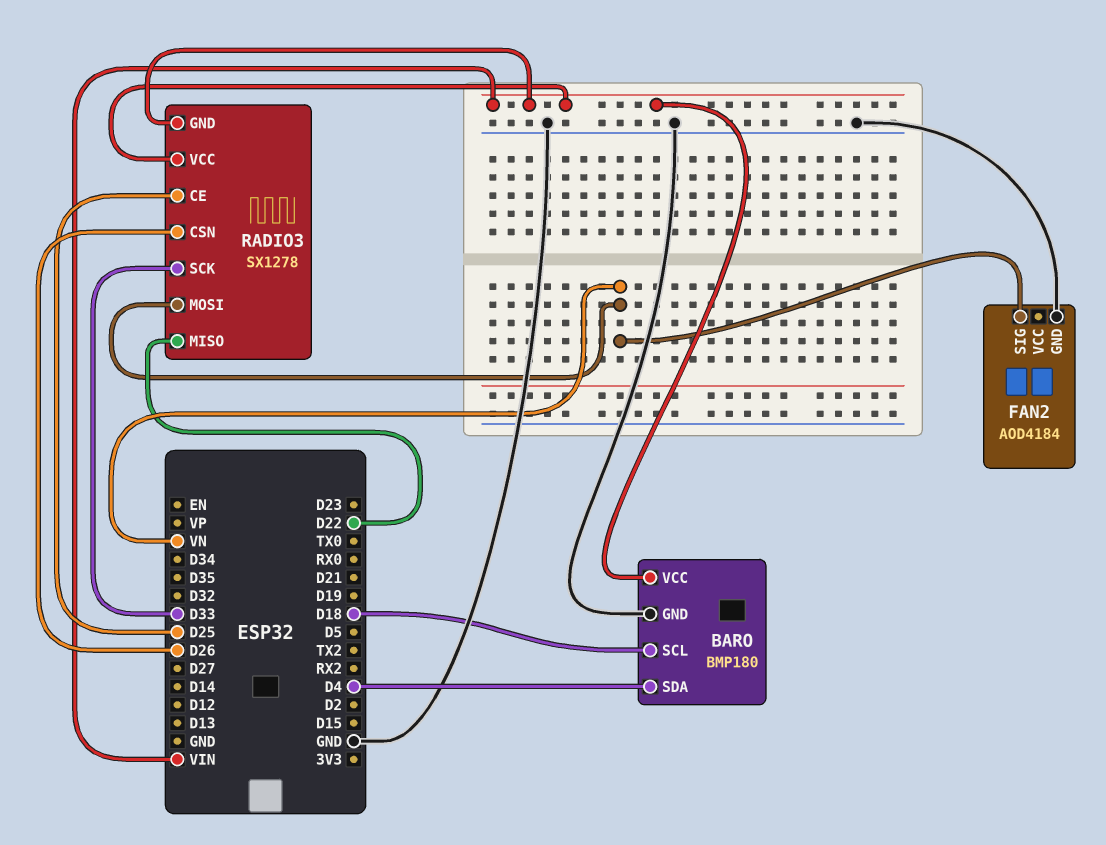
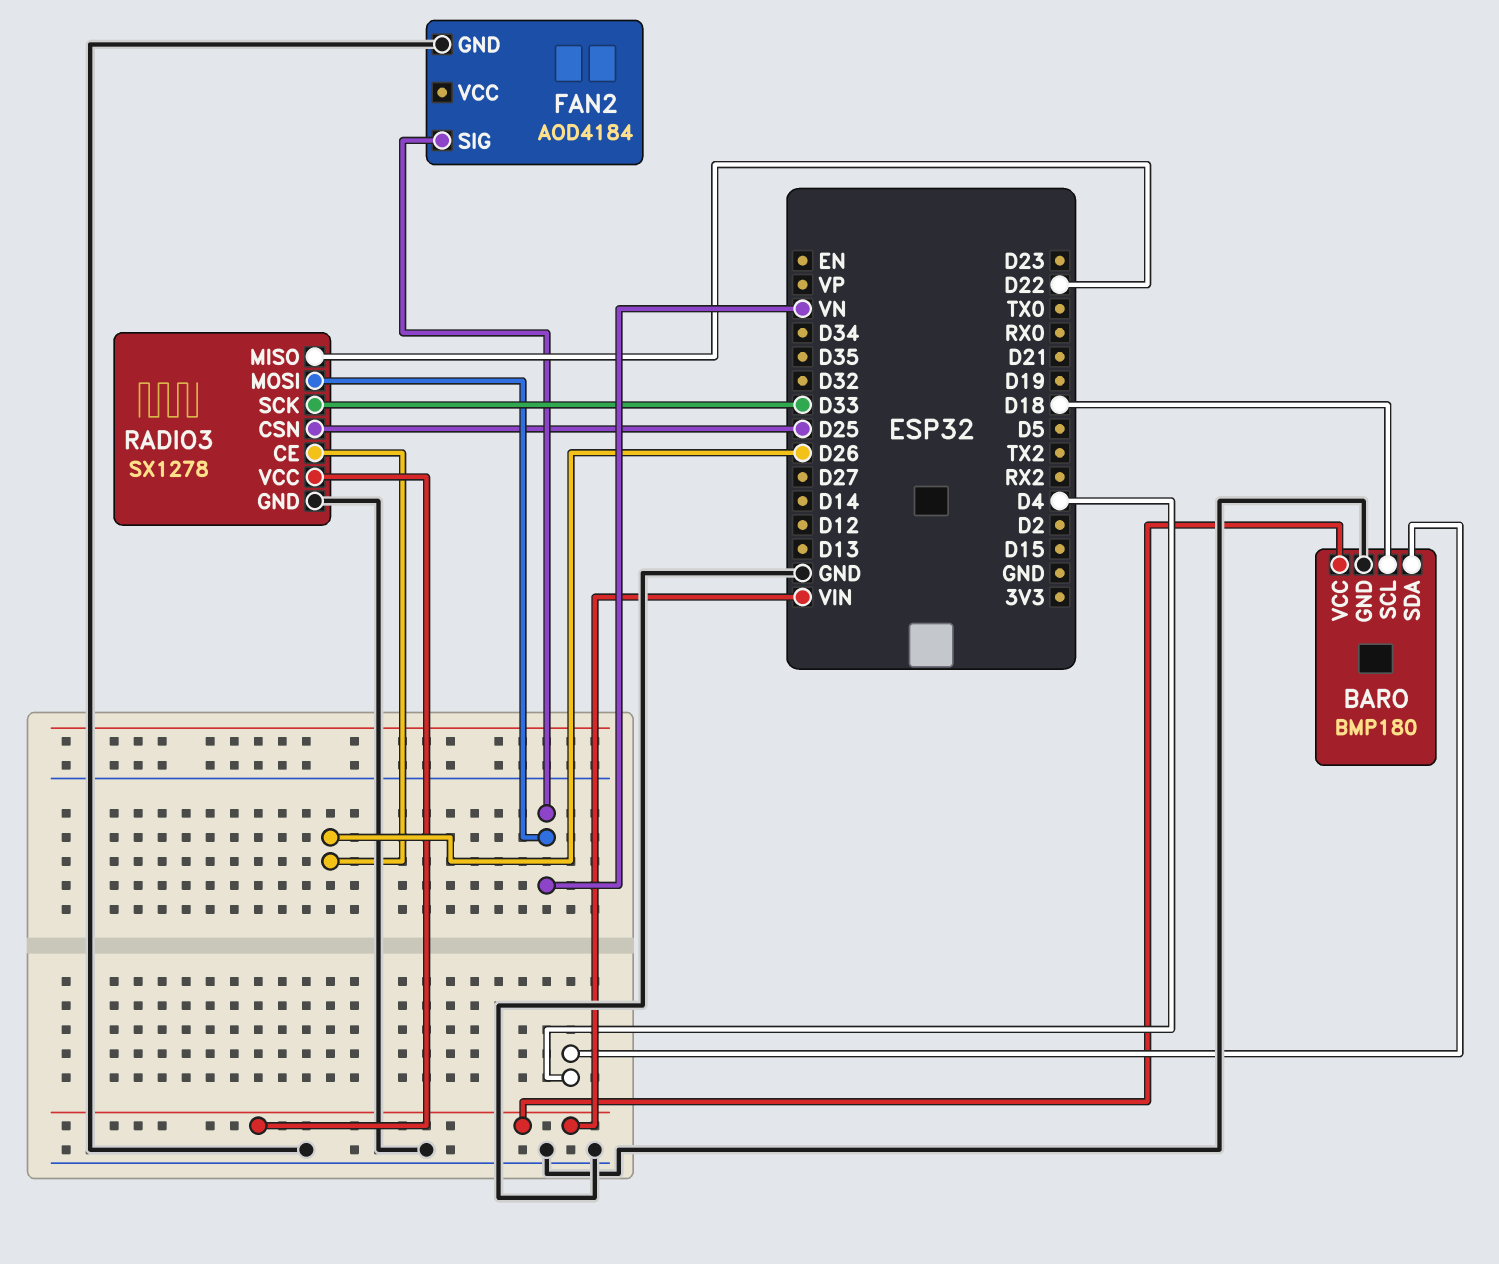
RADIO3 pin CE: D25 -> D26
RADIO3 pin CSN: D26 -> D25
RADIO3 pin GND: VIN -> GND

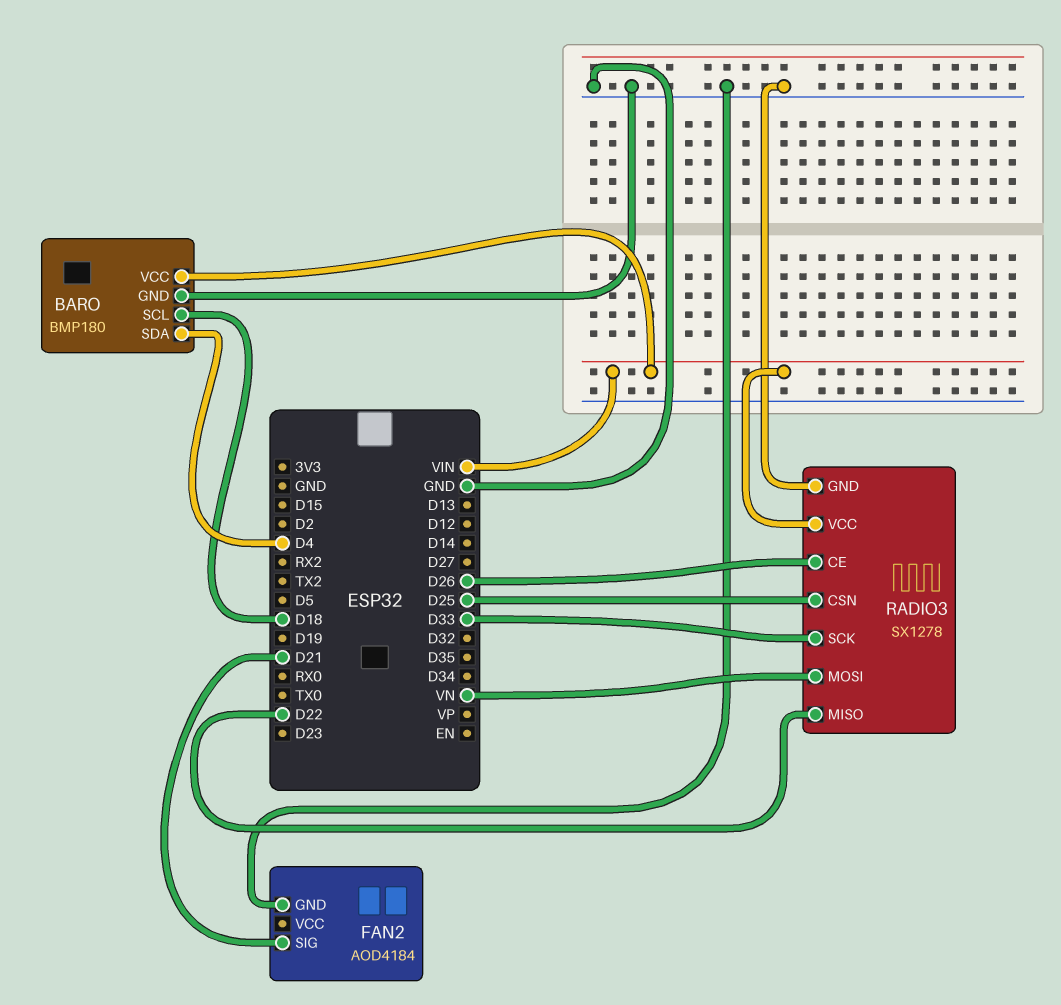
FAN2 pin SIG: VN -> D21

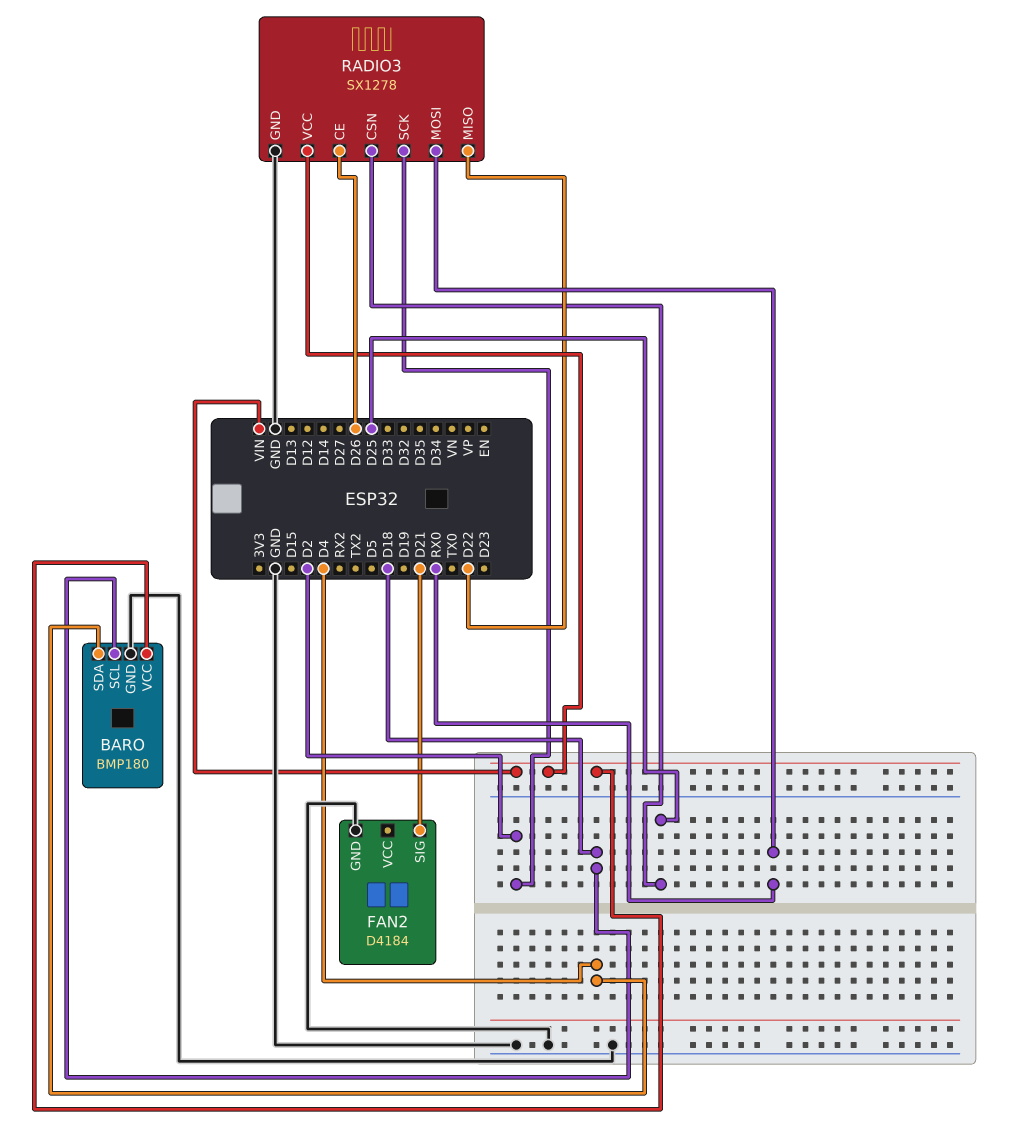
FAN2: AOD4184 -> D4184
RADIO3 pin MOSI: VN -> RX0
RADIO3 pin SCK: D33 -> D2

